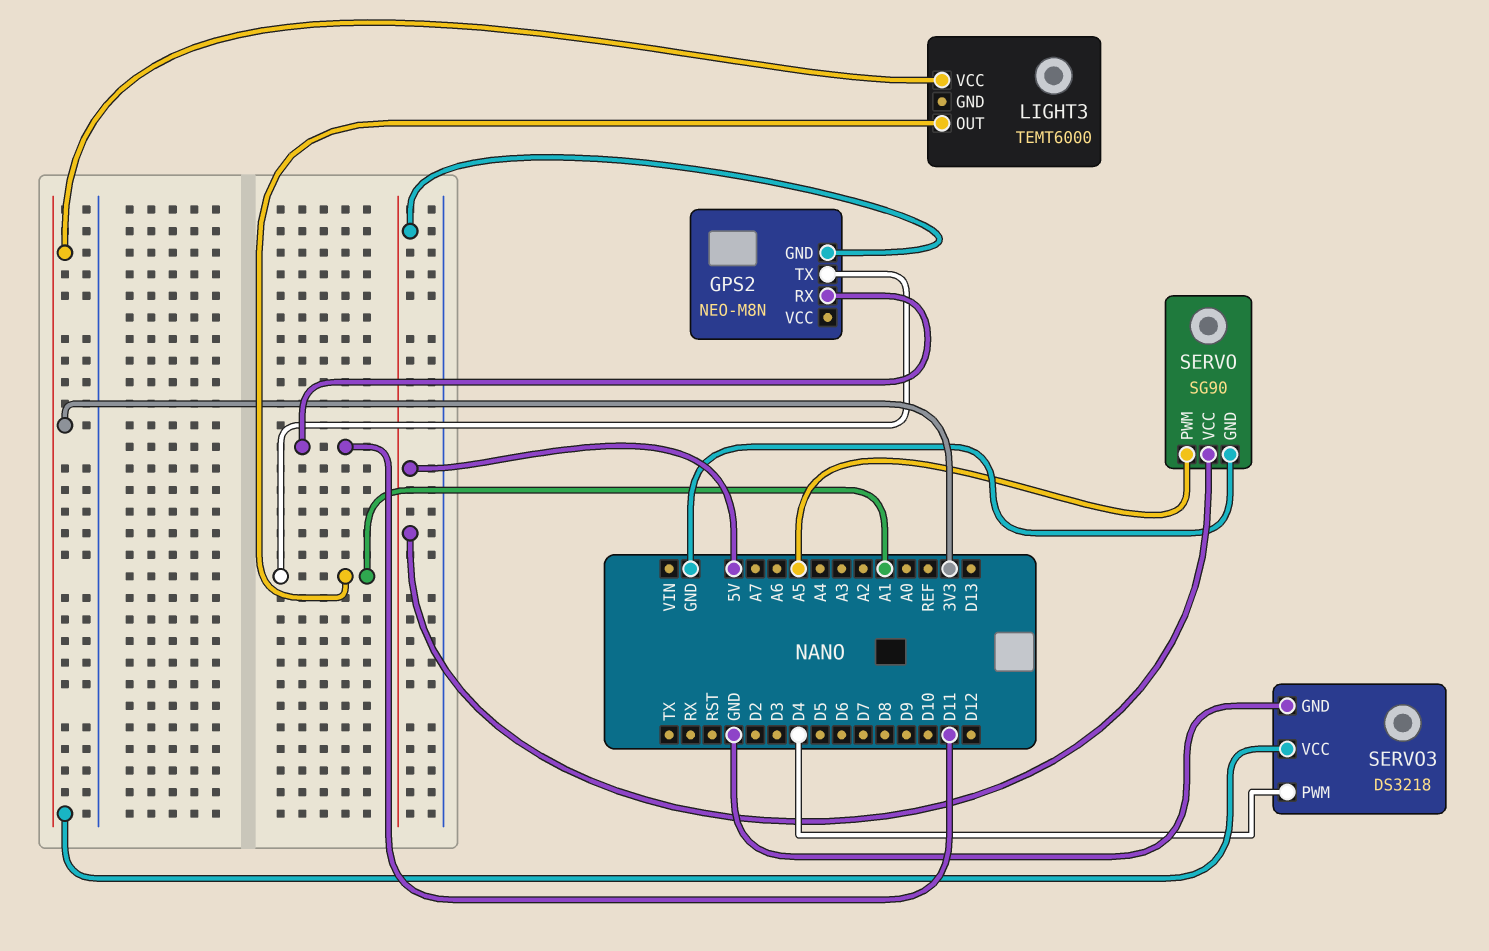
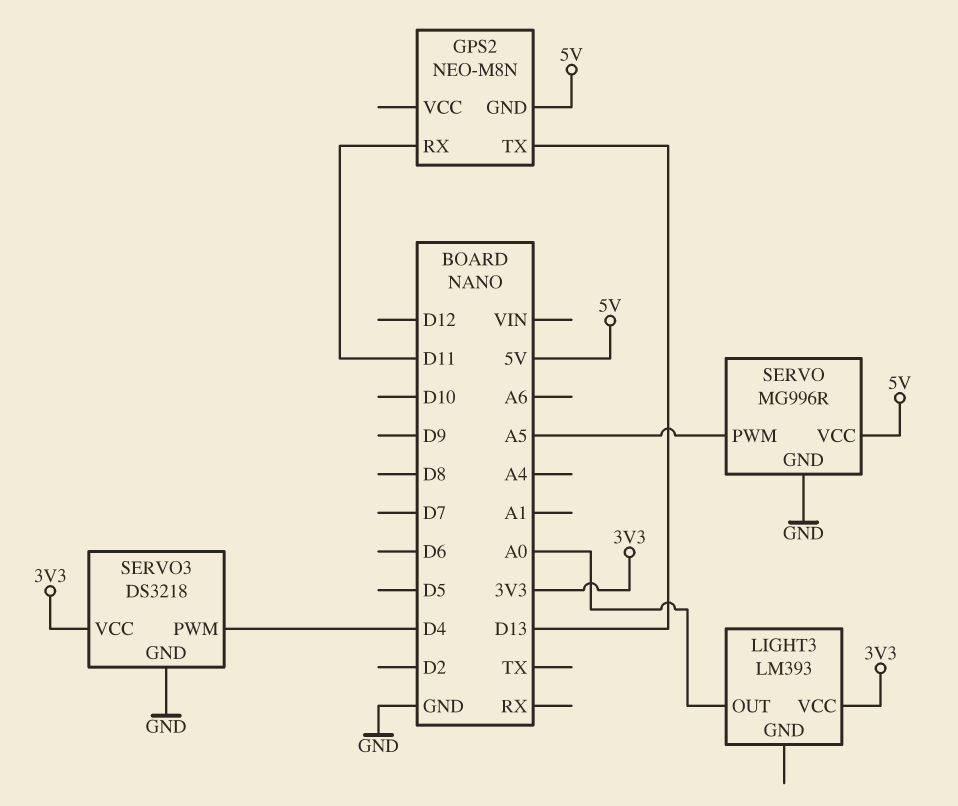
GPS2 pin TX: A1 -> D13
LIGHT3: TEMT6000 -> LM393
LIGHT3 pin OUT: A1 -> A0
SERVO: SG90 -> MG996R

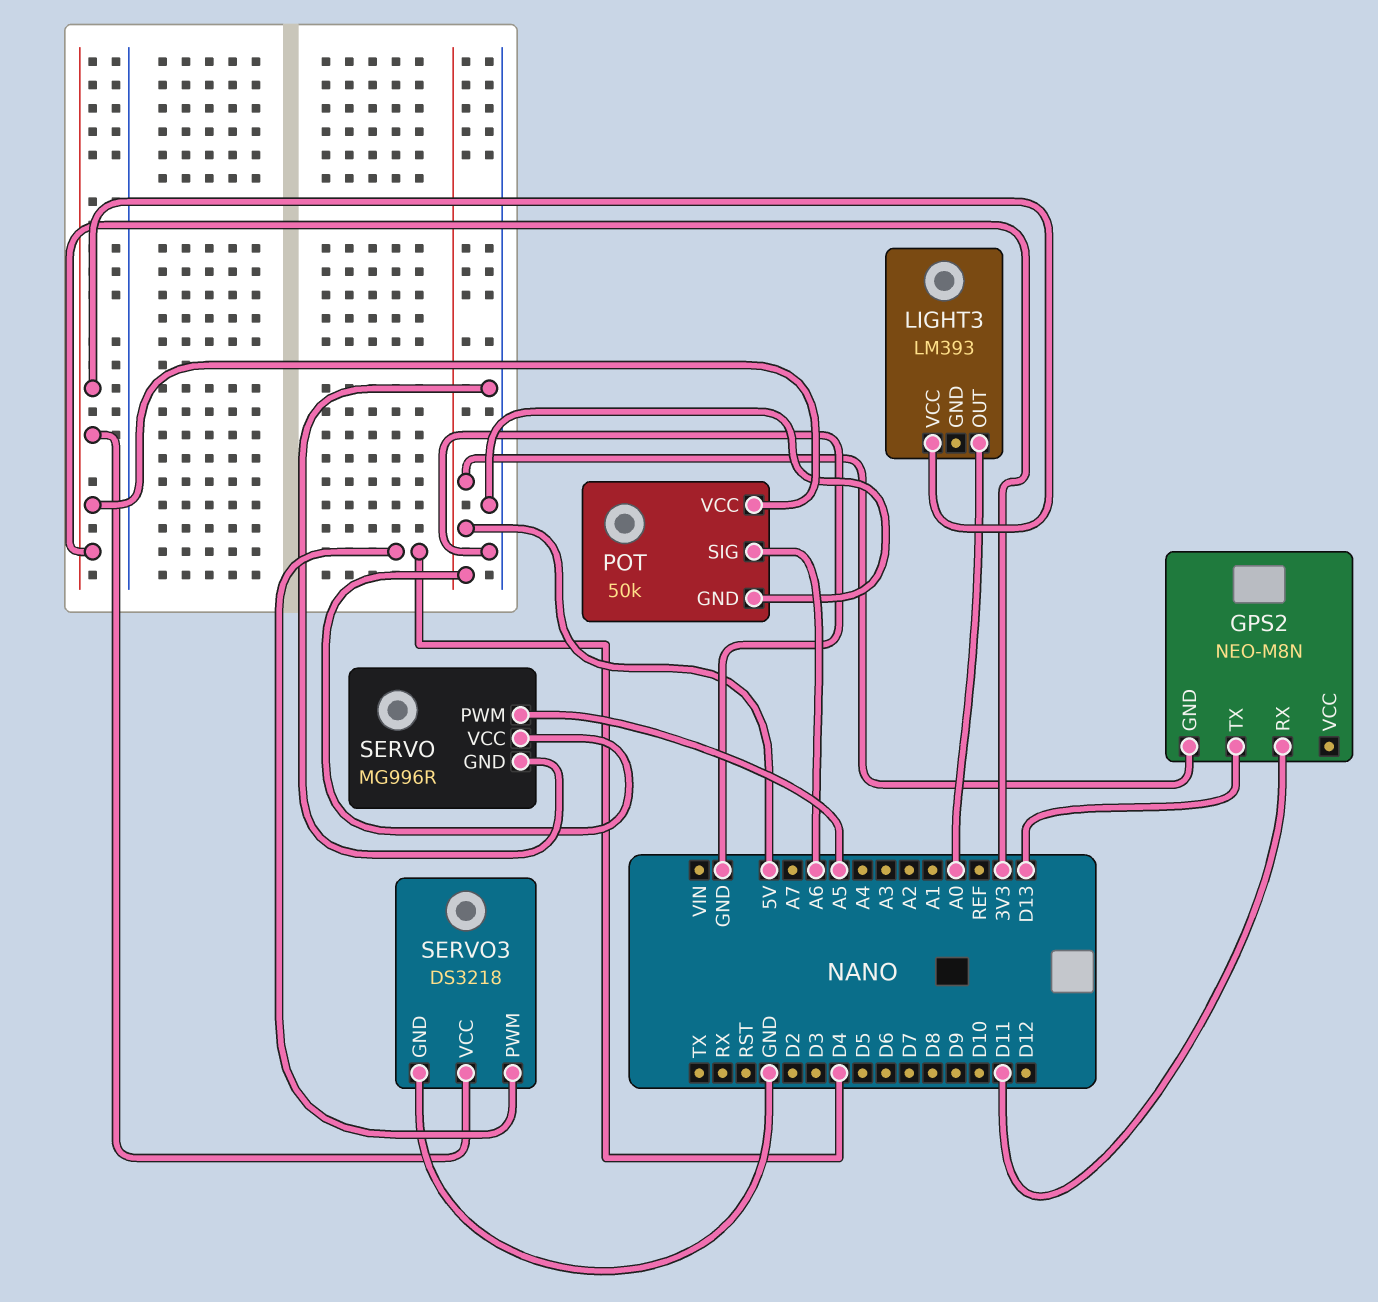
POT: none -> 50k
POT pin GND: none -> GND
POT pin SIG: none -> A6
POT pin VCC: none -> 3V3

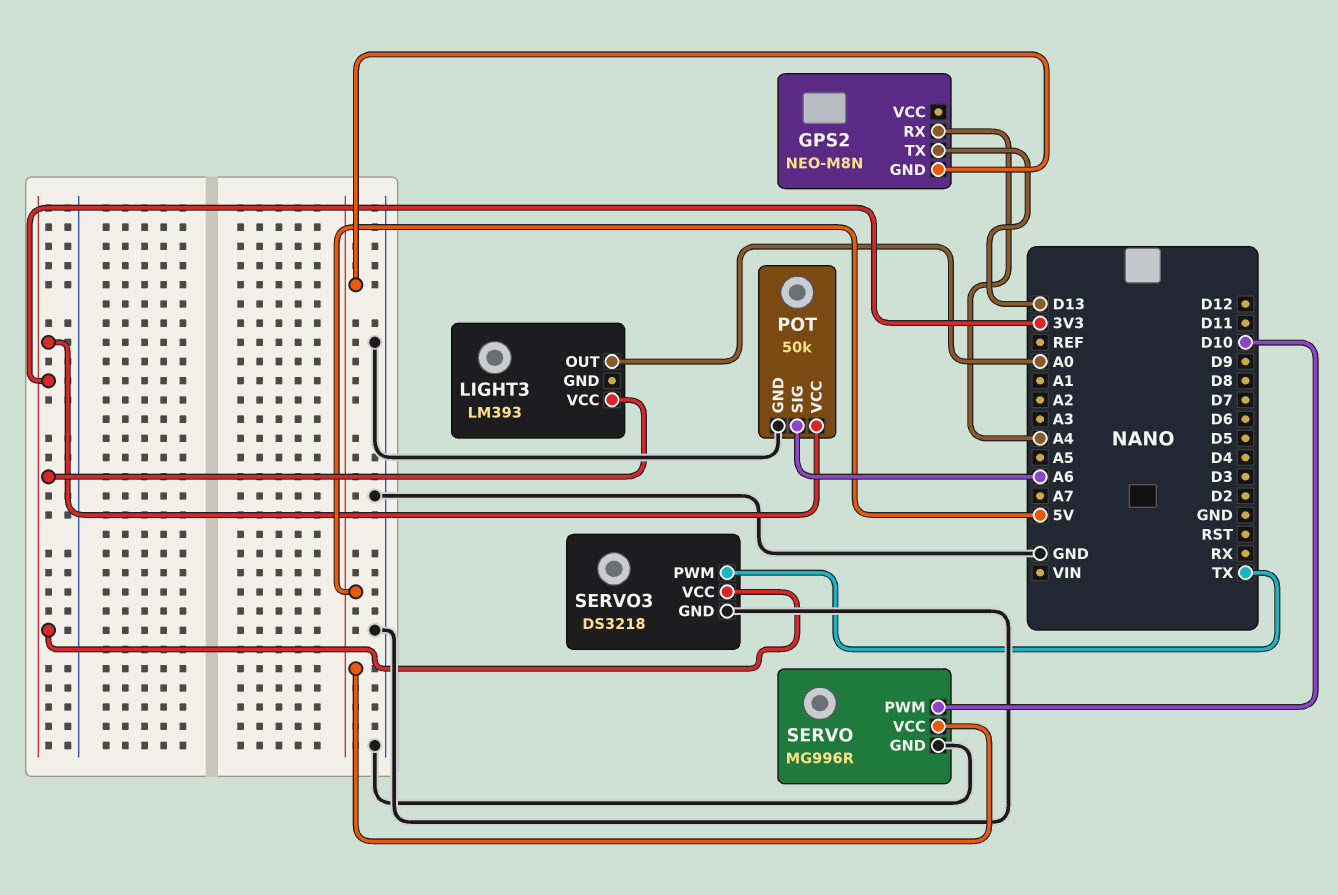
GPS2 pin RX: D11 -> A4
SERVO pin PWM: A5 -> D10
SERVO3 pin PWM: D4 -> TX

